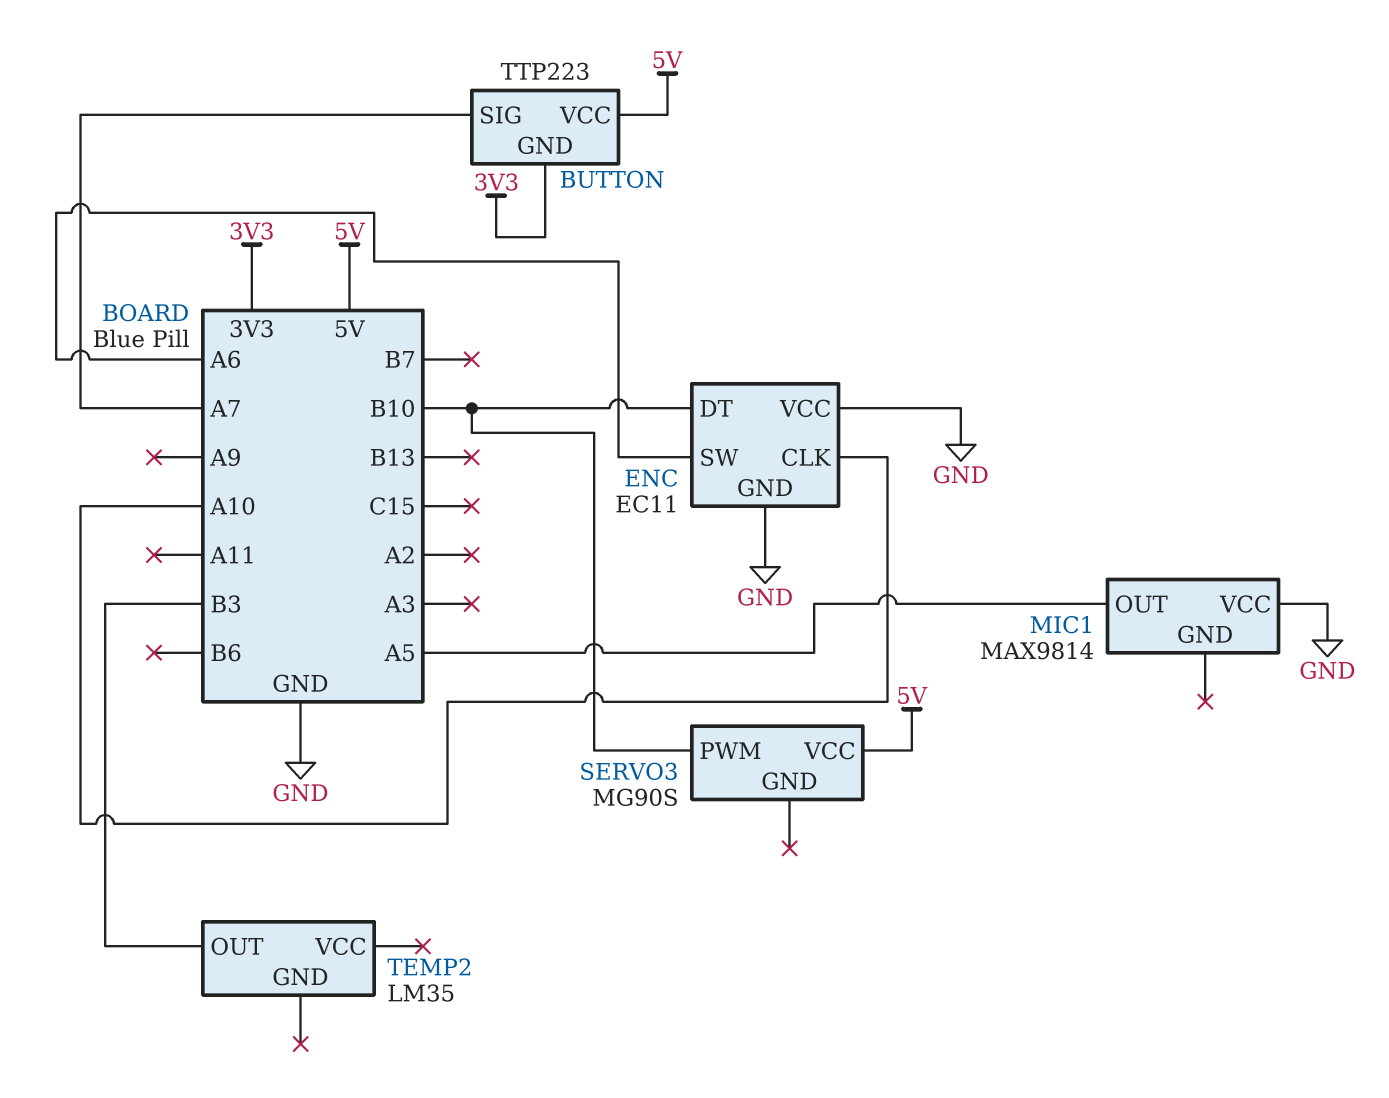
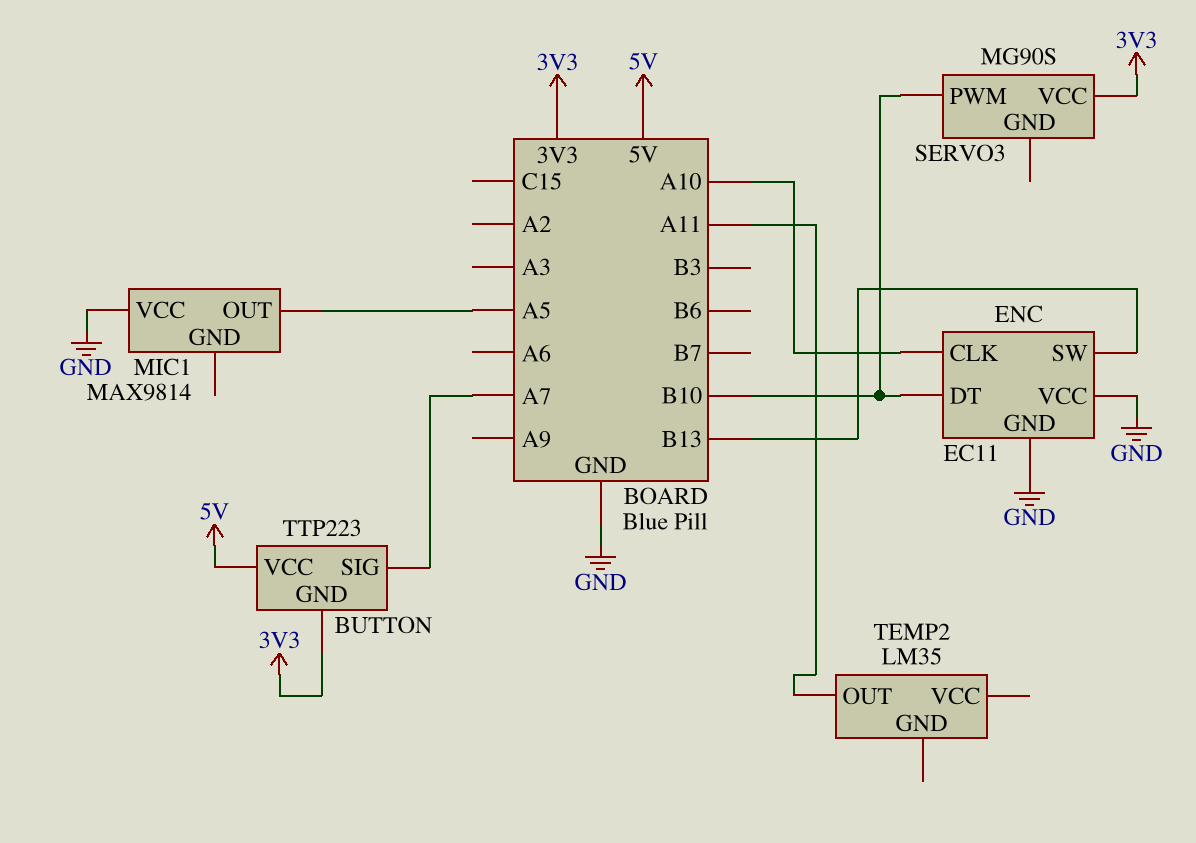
ENC pin SW: A6 -> B13
SERVO3 pin VCC: 5V -> 3V3
TEMP2 pin OUT: B3 -> A11

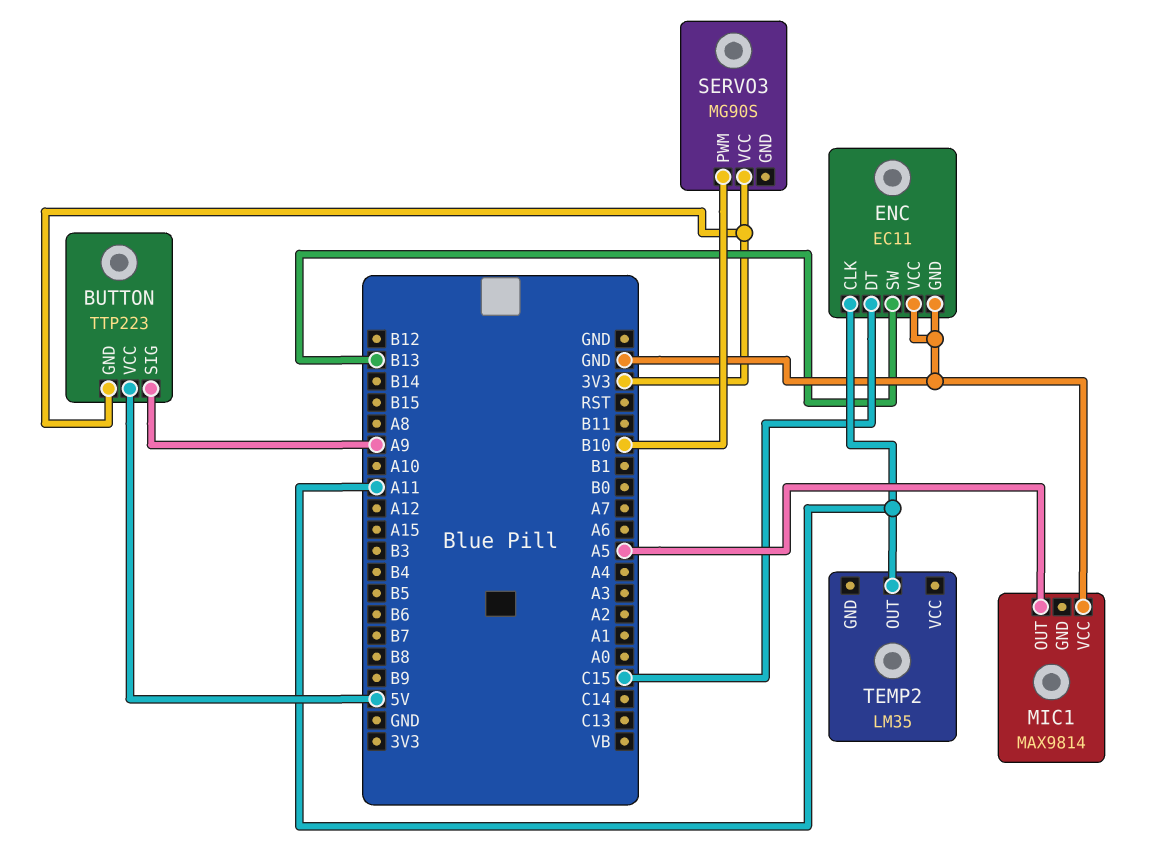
BUTTON pin SIG: A7 -> A9
ENC pin CLK: A10 -> A11
ENC pin DT: B10 -> C15

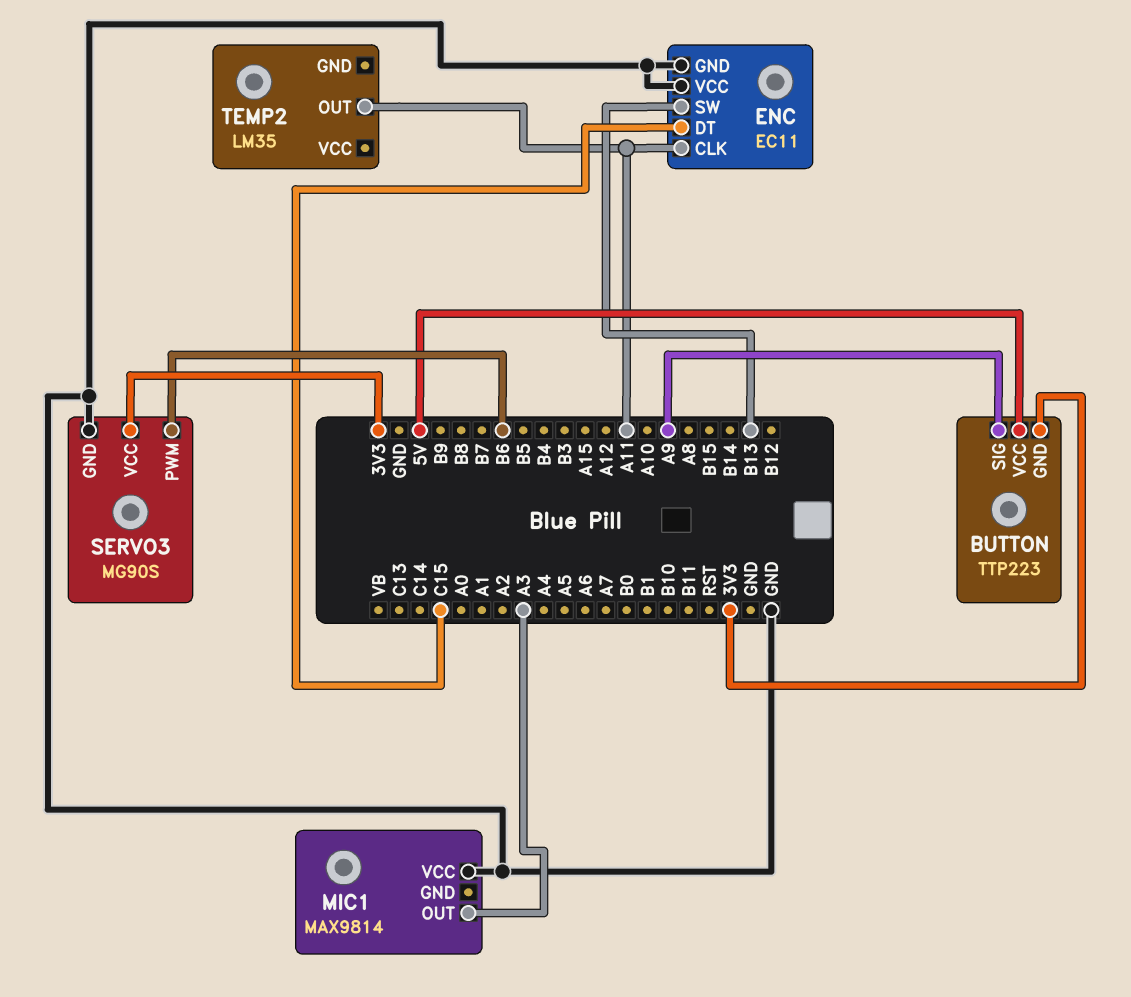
MIC1 pin OUT: A5 -> A3
SERVO3 pin GND: none -> GND
SERVO3 pin PWM: B10 -> B6

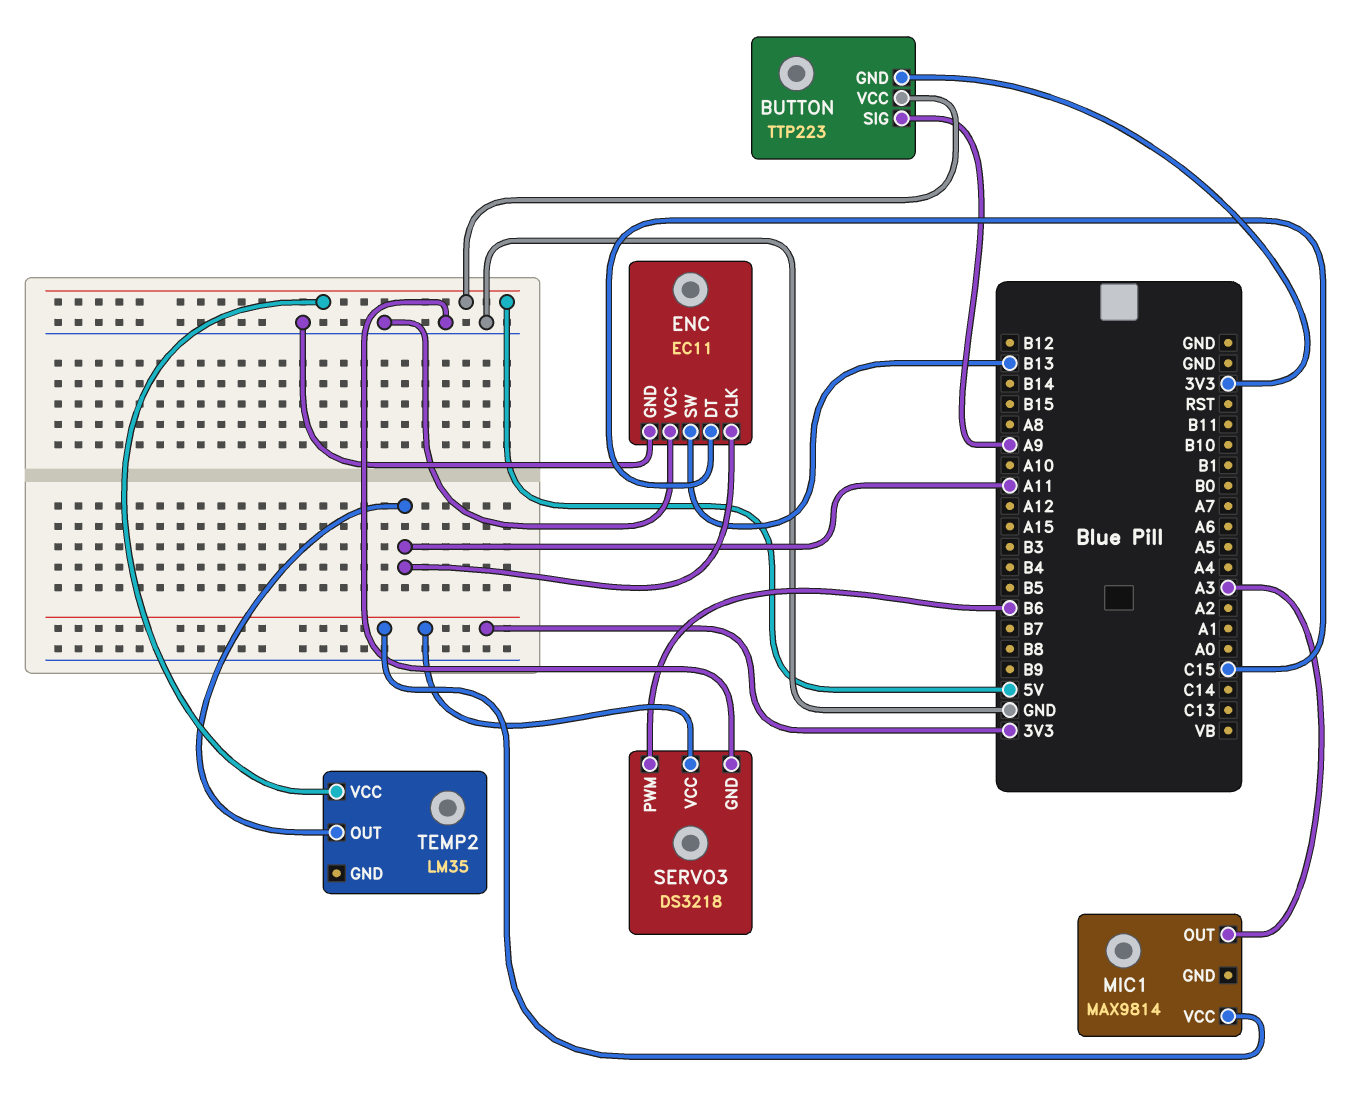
MIC1 pin VCC: GND -> 3V3
SERVO3: MG90S -> DS3218
TEMP2 pin VCC: none -> 5V

